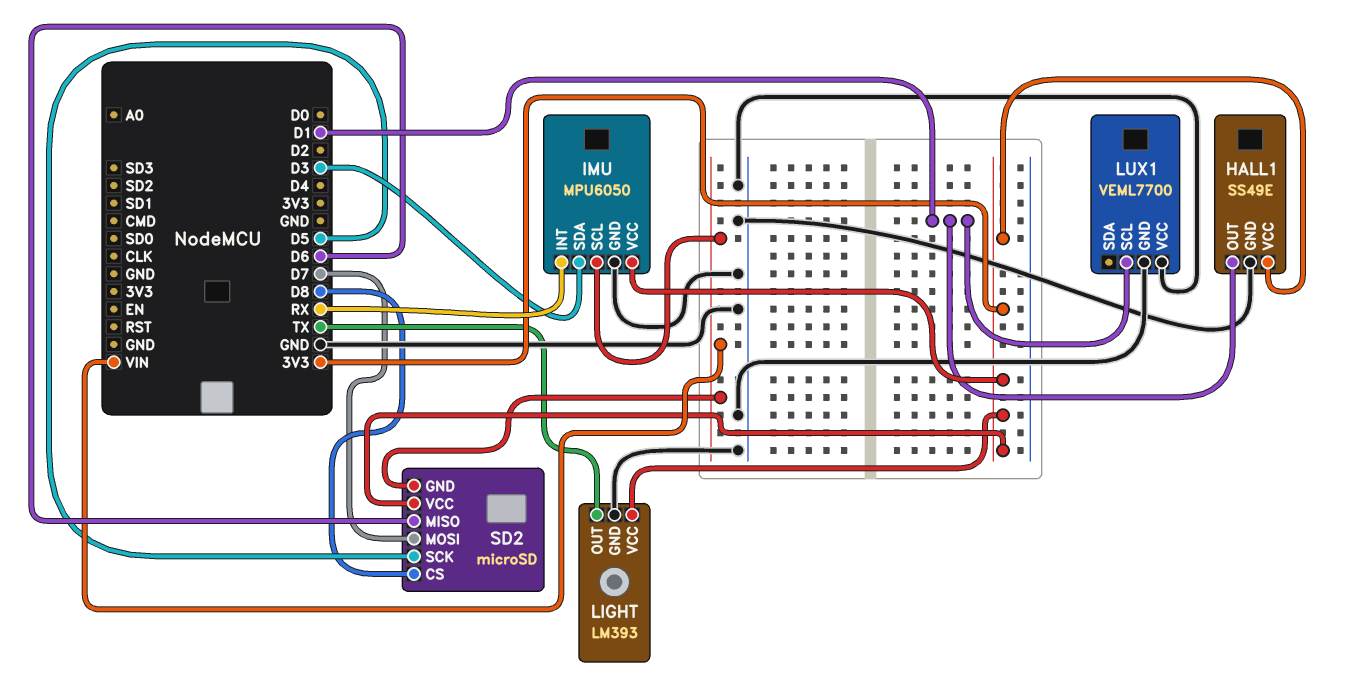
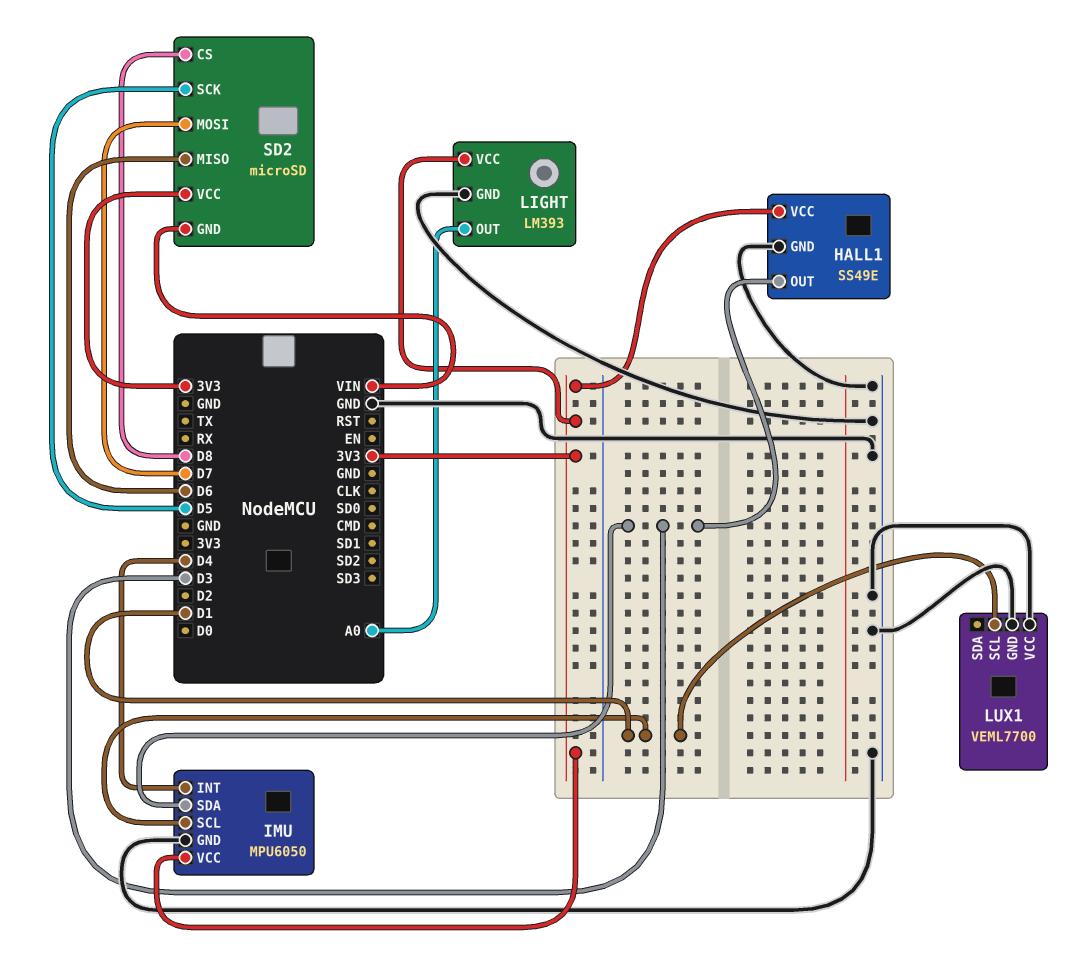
HALL1 pin OUT: D1 -> D3
IMU pin INT: RX -> D4
IMU pin SCL: VIN -> D1
LIGHT pin OUT: TX -> A0

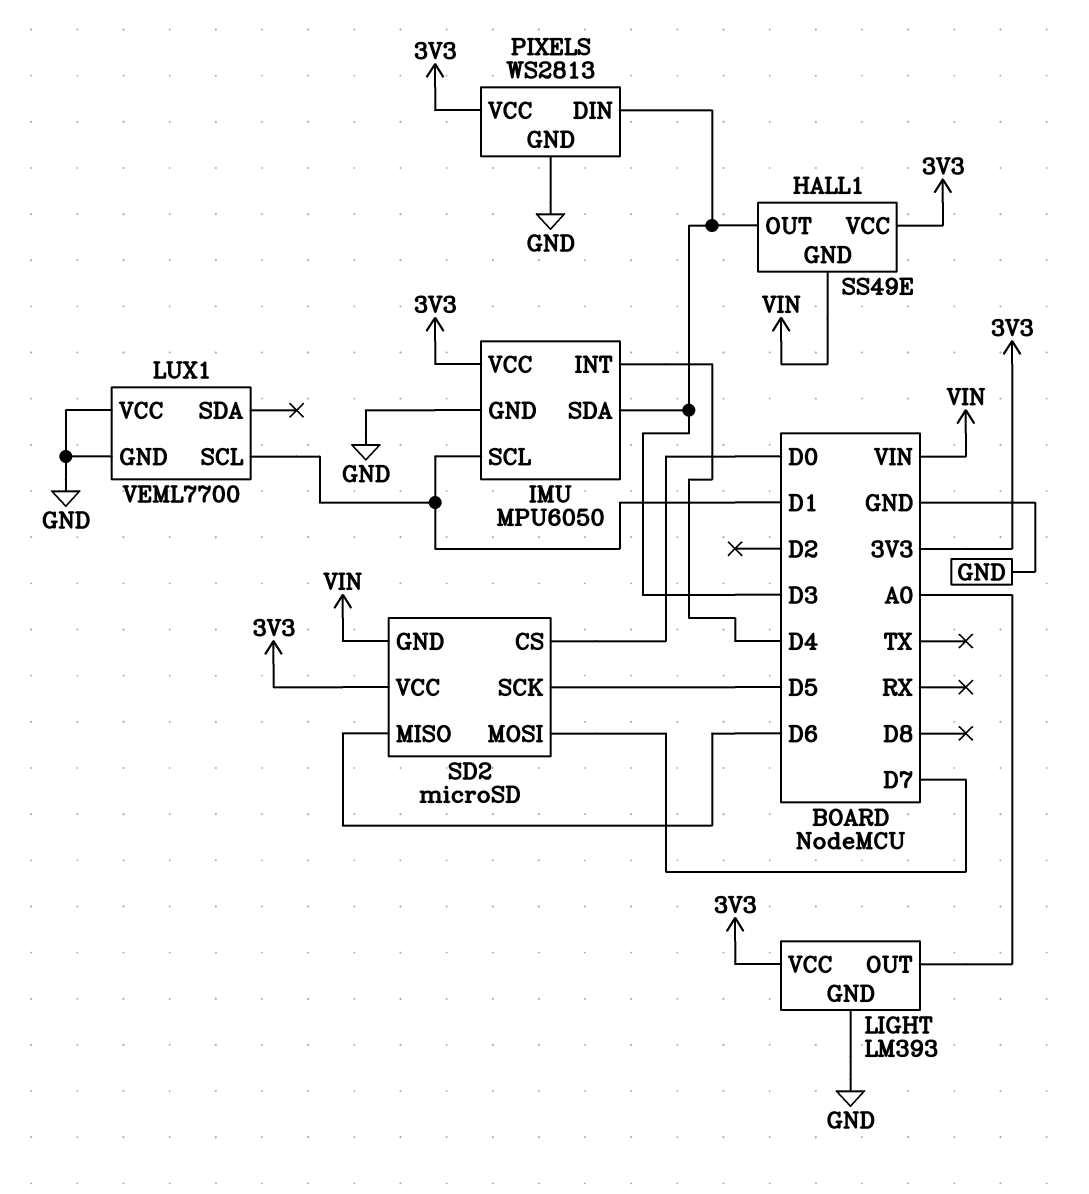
HALL1 pin GND: GND -> VIN
PIXELS: none -> WS2813
PIXELS pin DIN: none -> D3
PIXELS pin GND: none -> GND
PIXELS pin VCC: none -> 3V3
SD2 pin CS: D8 -> D0

